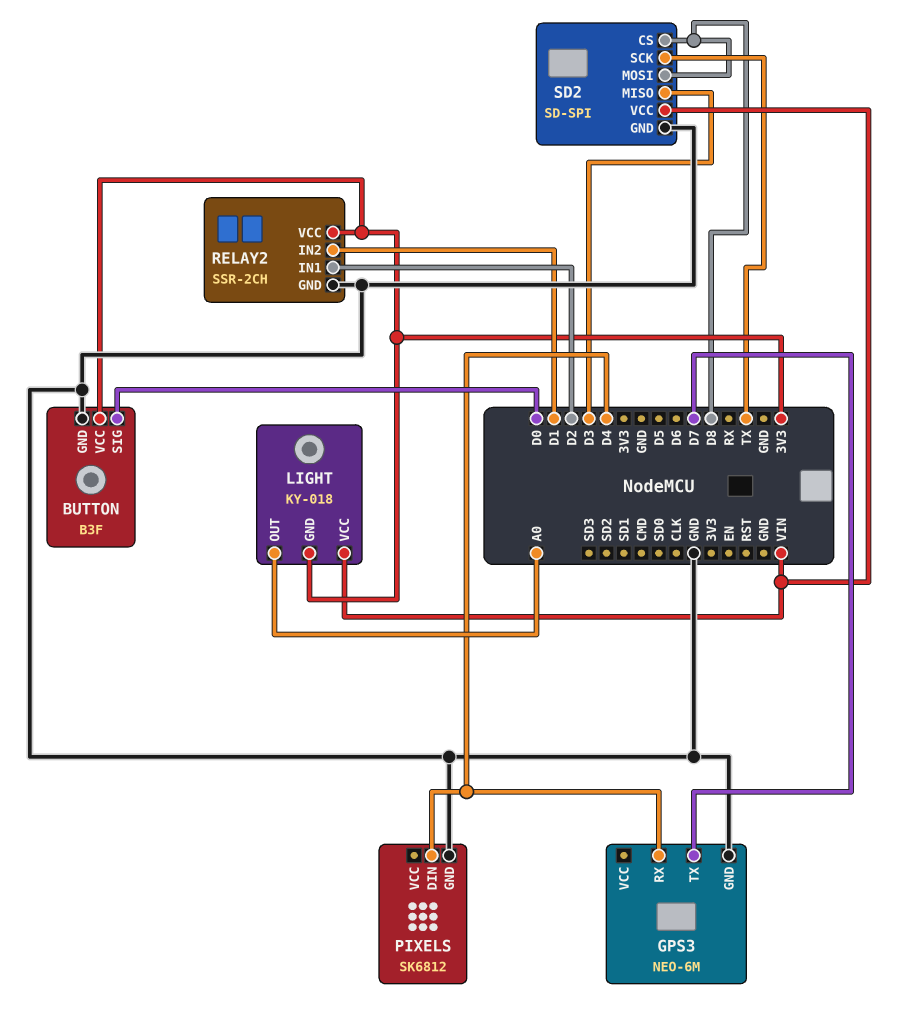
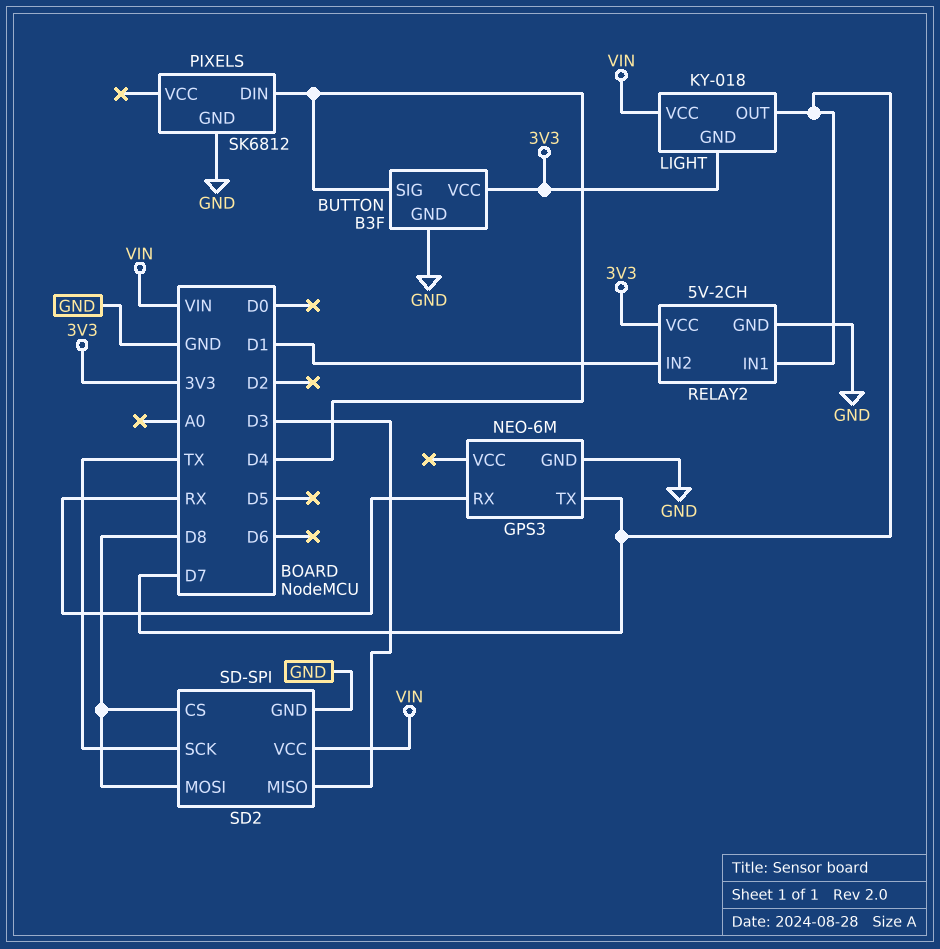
BUTTON pin SIG: D0 -> D4
GPS3 pin RX: D4 -> RX
LIGHT pin OUT: A0 -> D7
RELAY2: SSR-2CH -> 5V-2CH
RELAY2 pin IN1: D2 -> D7

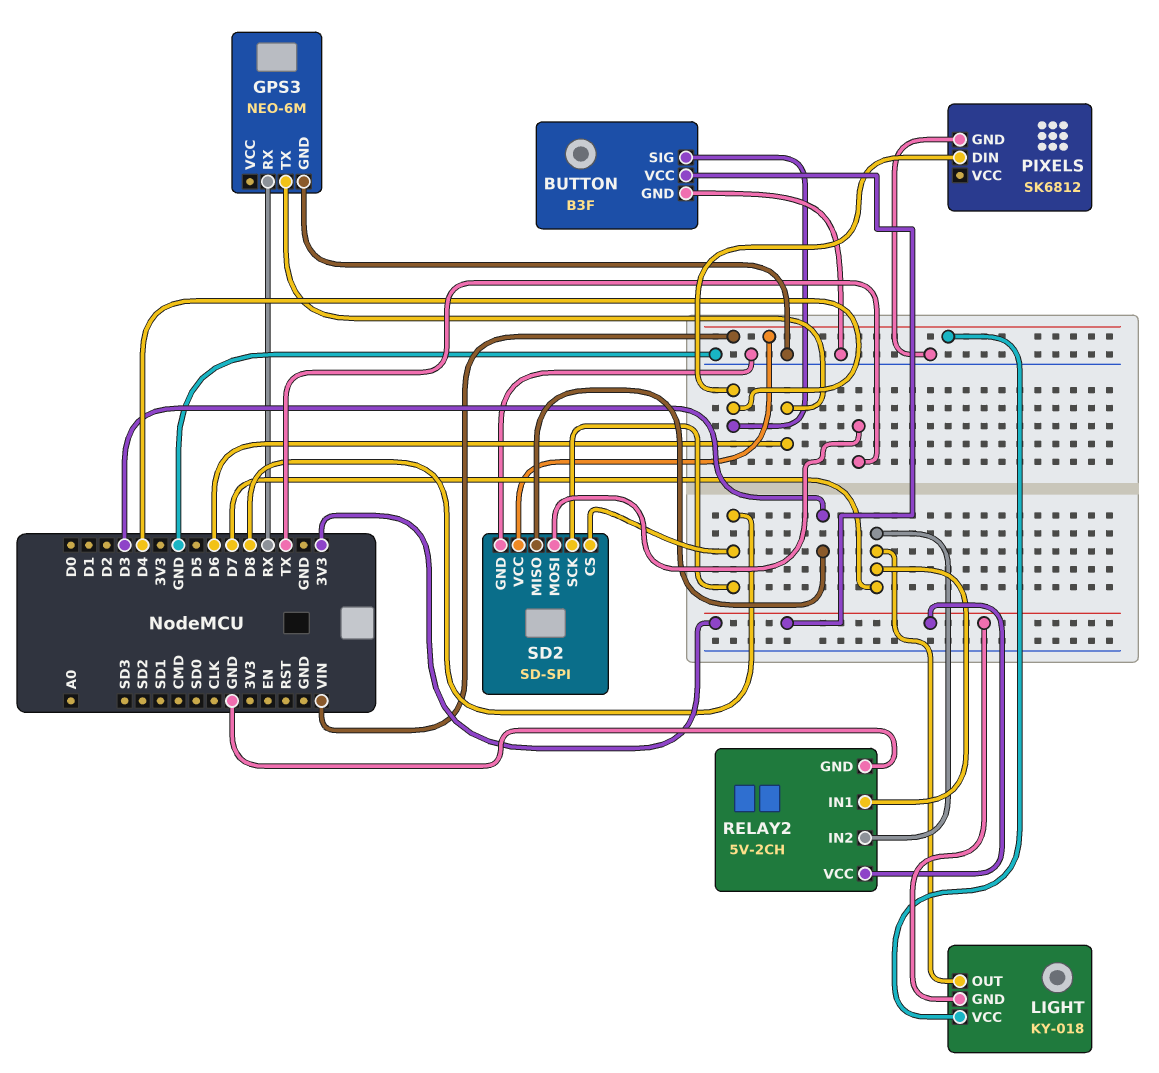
GPS3 pin TX: D7 -> D6
RELAY2 pin IN2: D1 -> D7
SD2 pin MOSI: D8 -> TX
SD2 pin SCK: TX -> D8

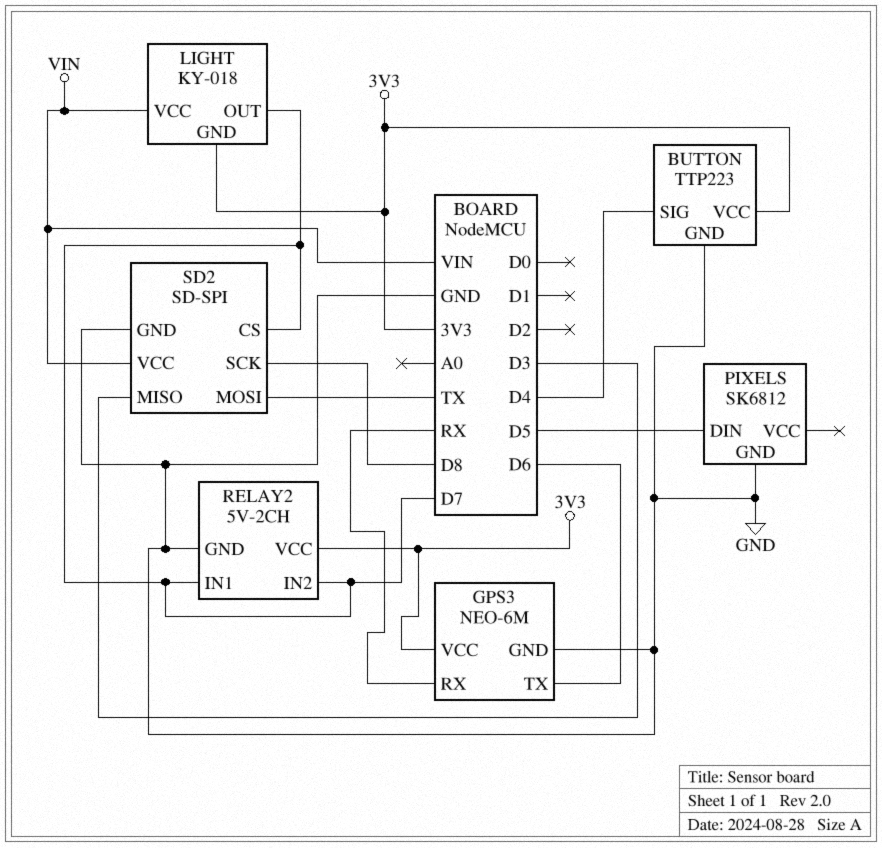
BUTTON: B3F -> TTP223
GPS3 pin VCC: none -> 3V3
PIXELS pin DIN: D4 -> D5
SD2 pin CS: D8 -> D7

